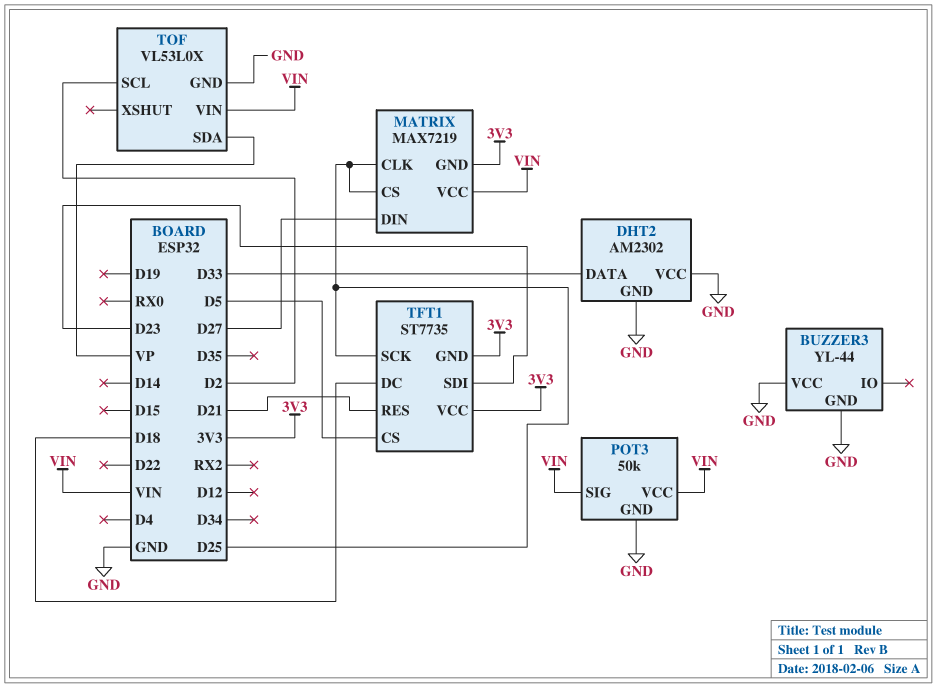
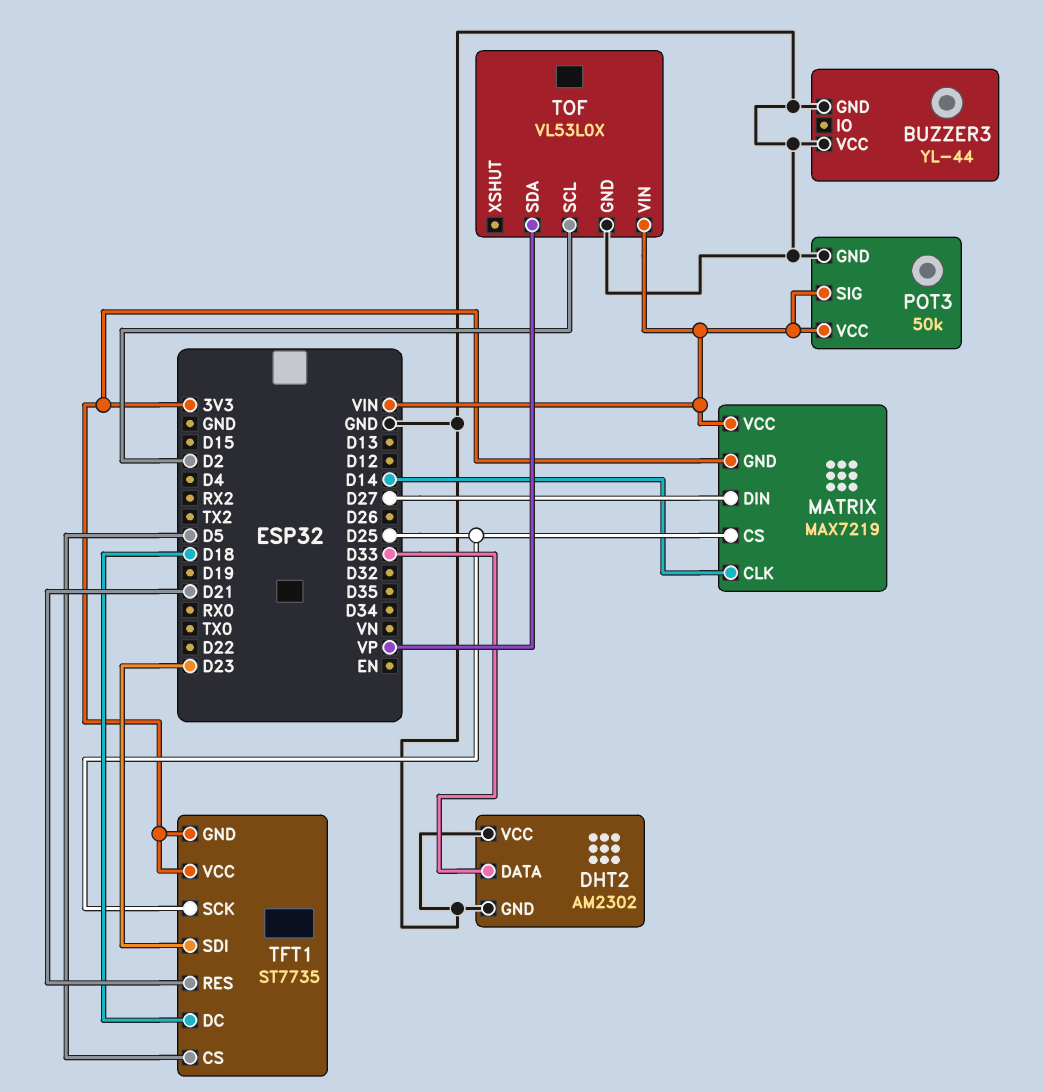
MATRIX pin CLK: D25 -> D14

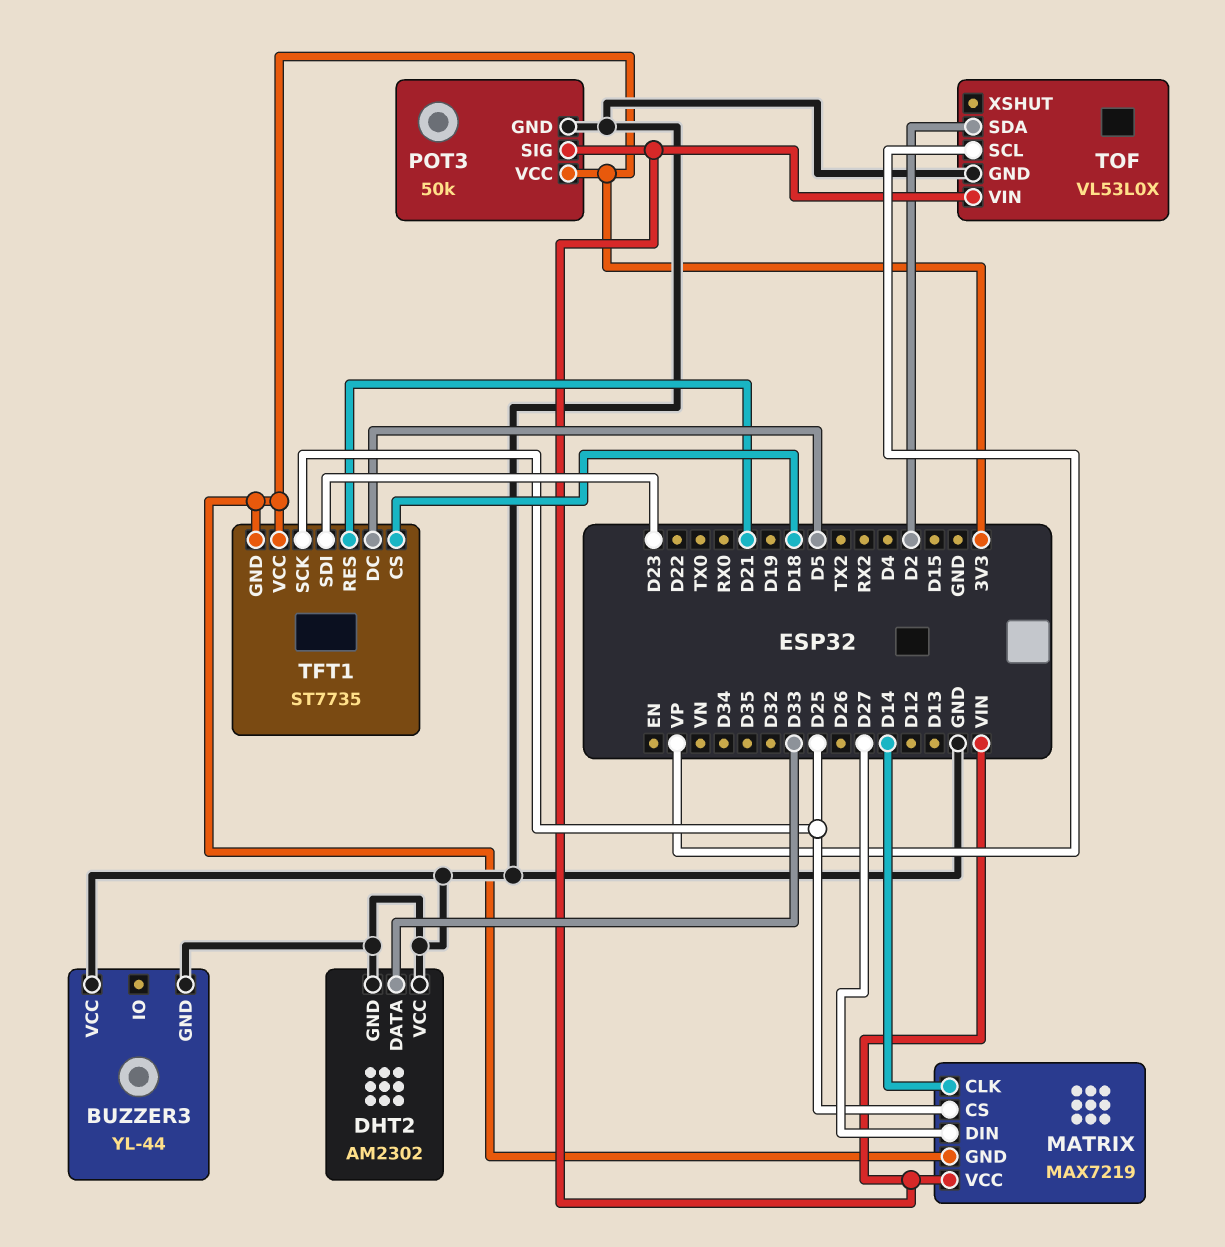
POT3 pin VCC: VIN -> 3V3
TFT1 pin CS: D5 -> D18
TFT1 pin DC: D18 -> D5
TOF pin SCL: D2 -> VP
TOF pin SDA: VP -> D2

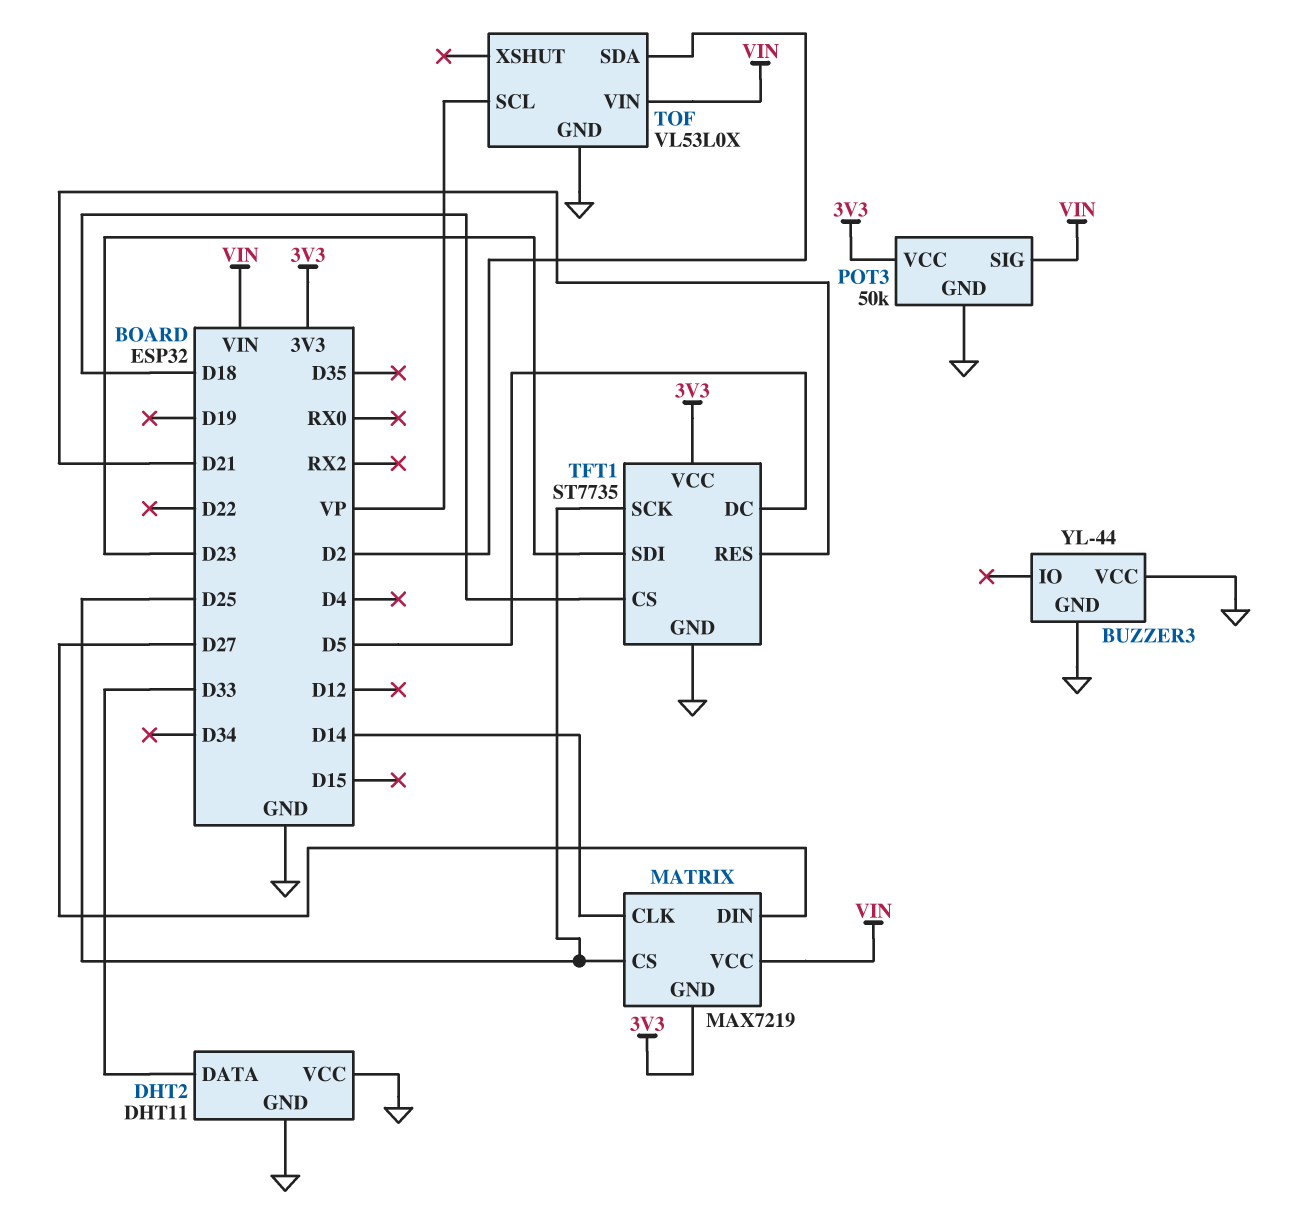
DHT2: AM2302 -> DHT11
TFT1 pin GND: 3V3 -> GND

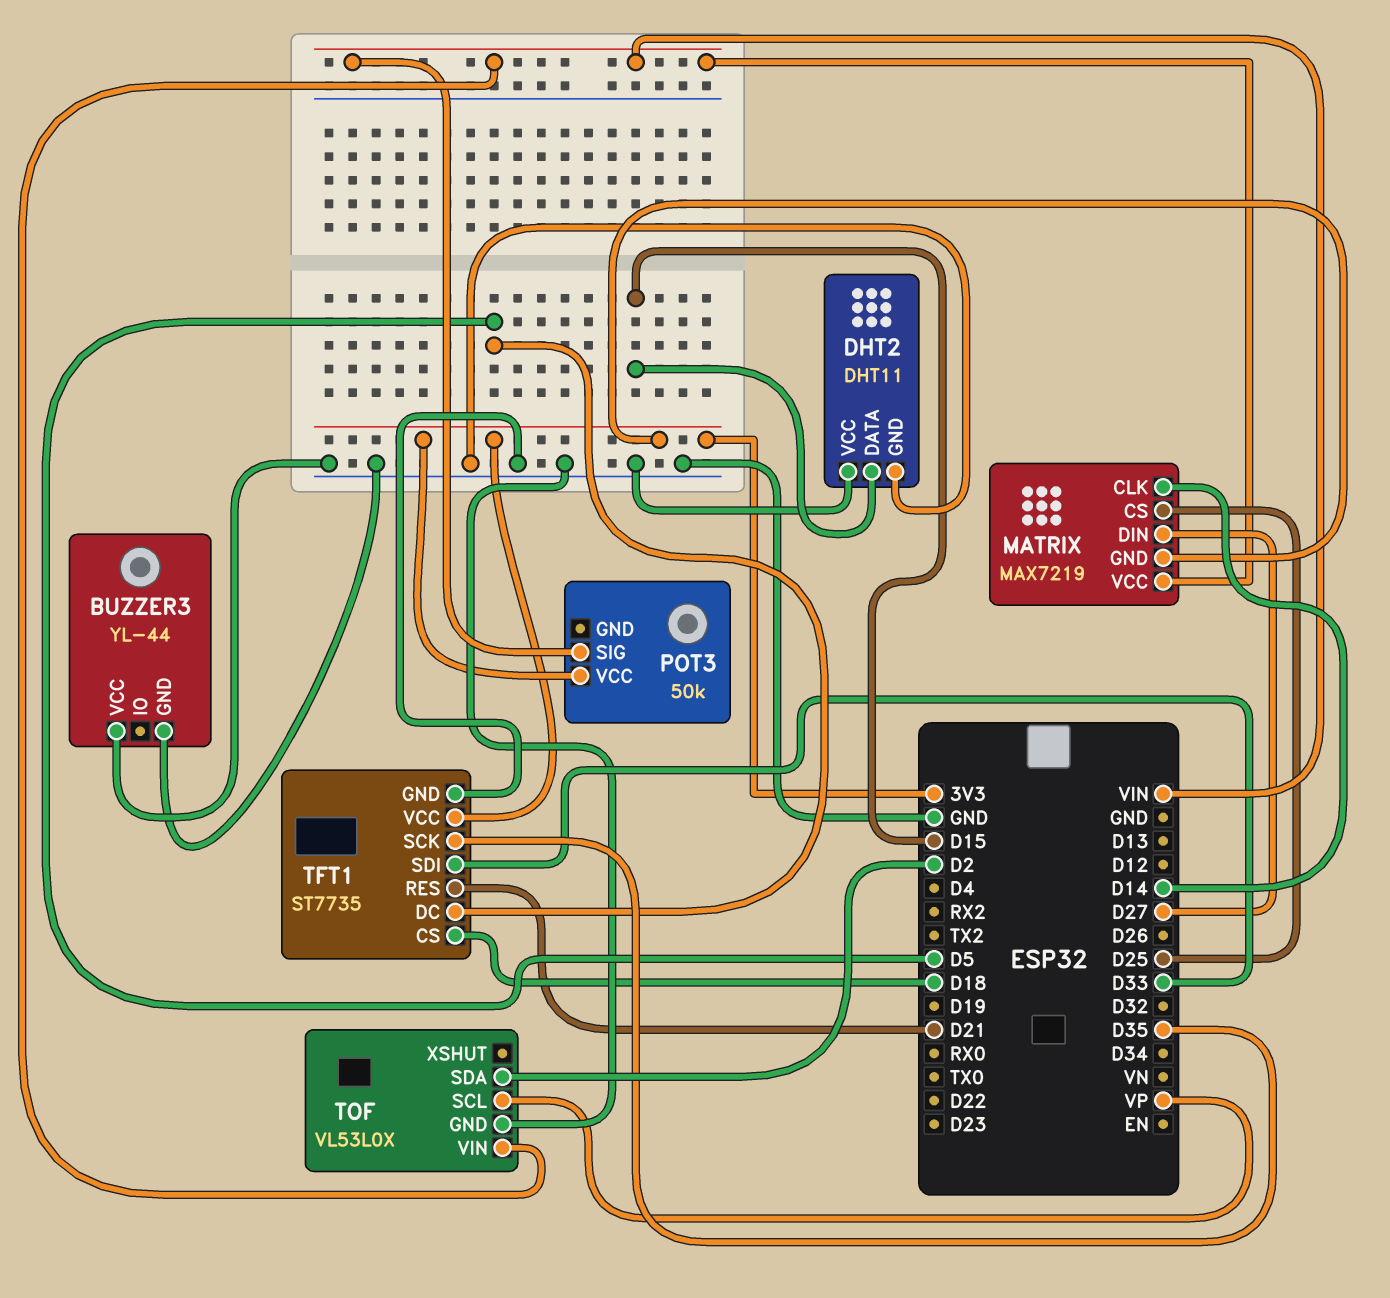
DHT2 pin DATA: D33 -> D15
POT3 pin GND: GND -> none
TFT1 pin SCK: D25 -> D35
TFT1 pin SDI: D23 -> D33

